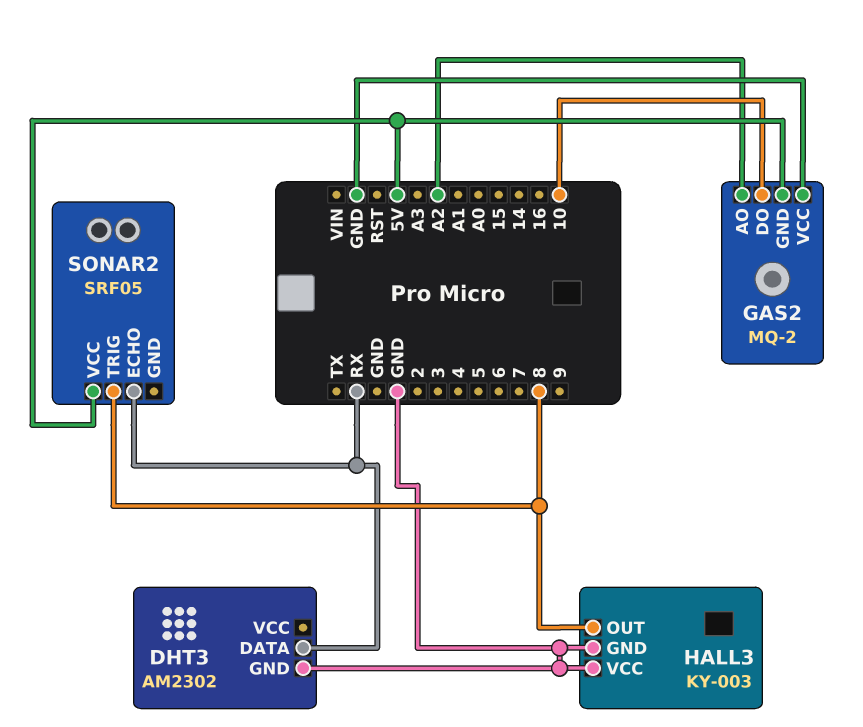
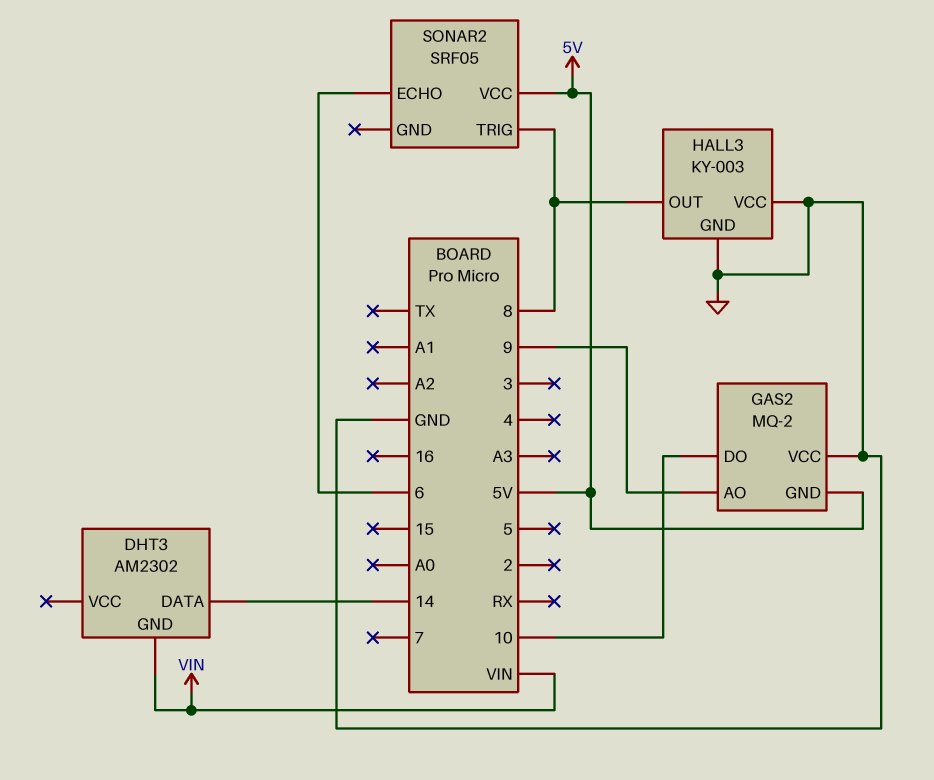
DHT3 pin DATA: RX -> 14
DHT3 pin GND: GND -> VIN
GAS2 pin AO: A2 -> 9
SONAR2 pin ECHO: RX -> 6

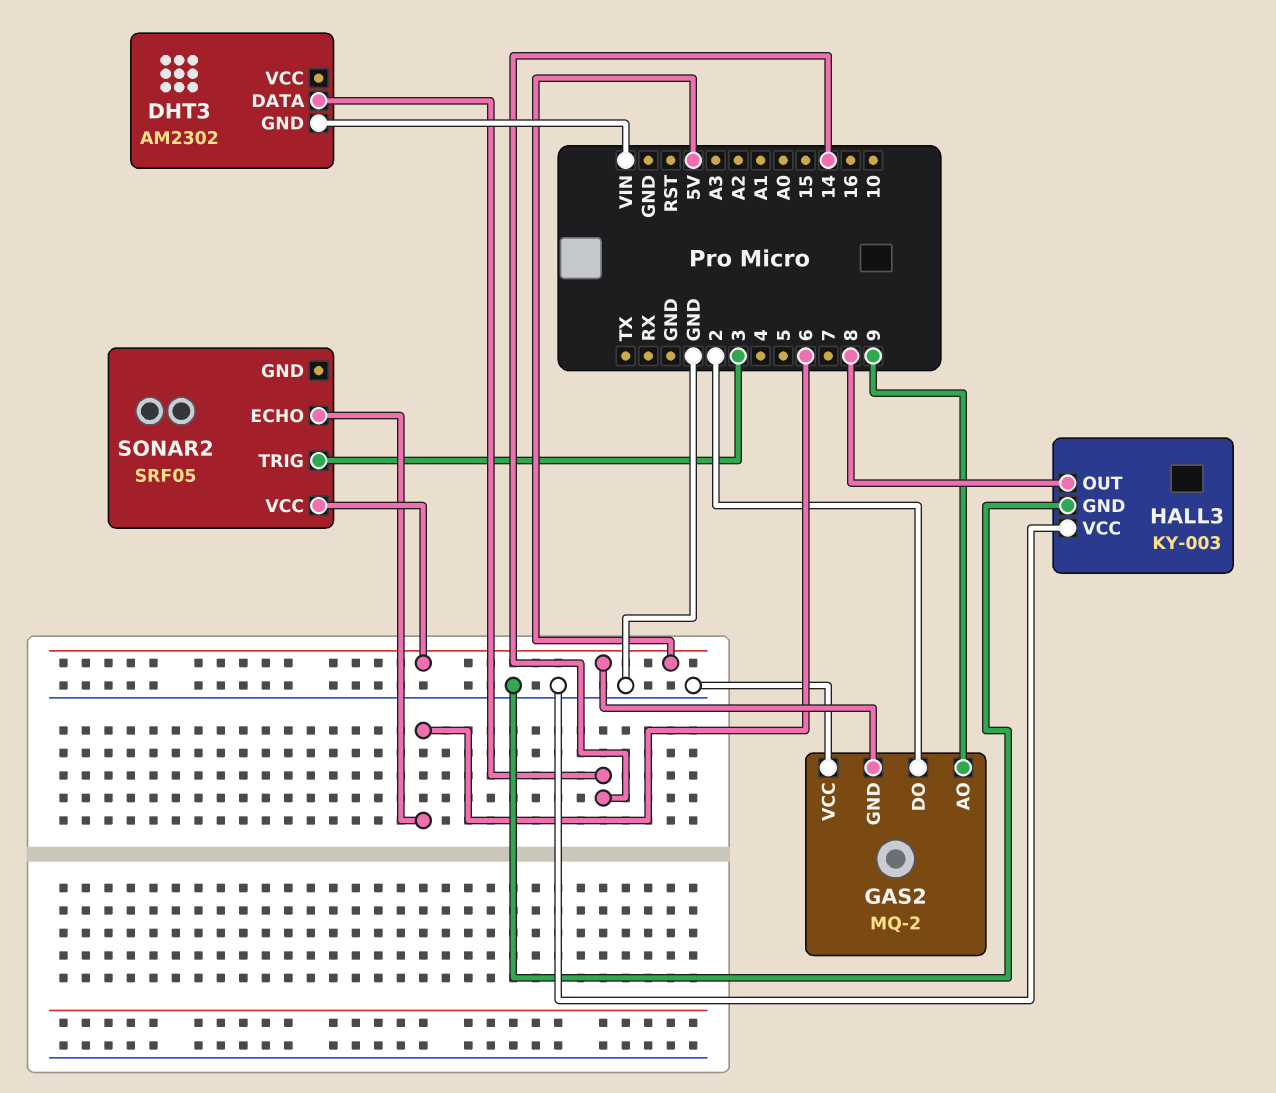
GAS2 pin DO: 10 -> 2
SONAR2 pin TRIG: 8 -> 3

